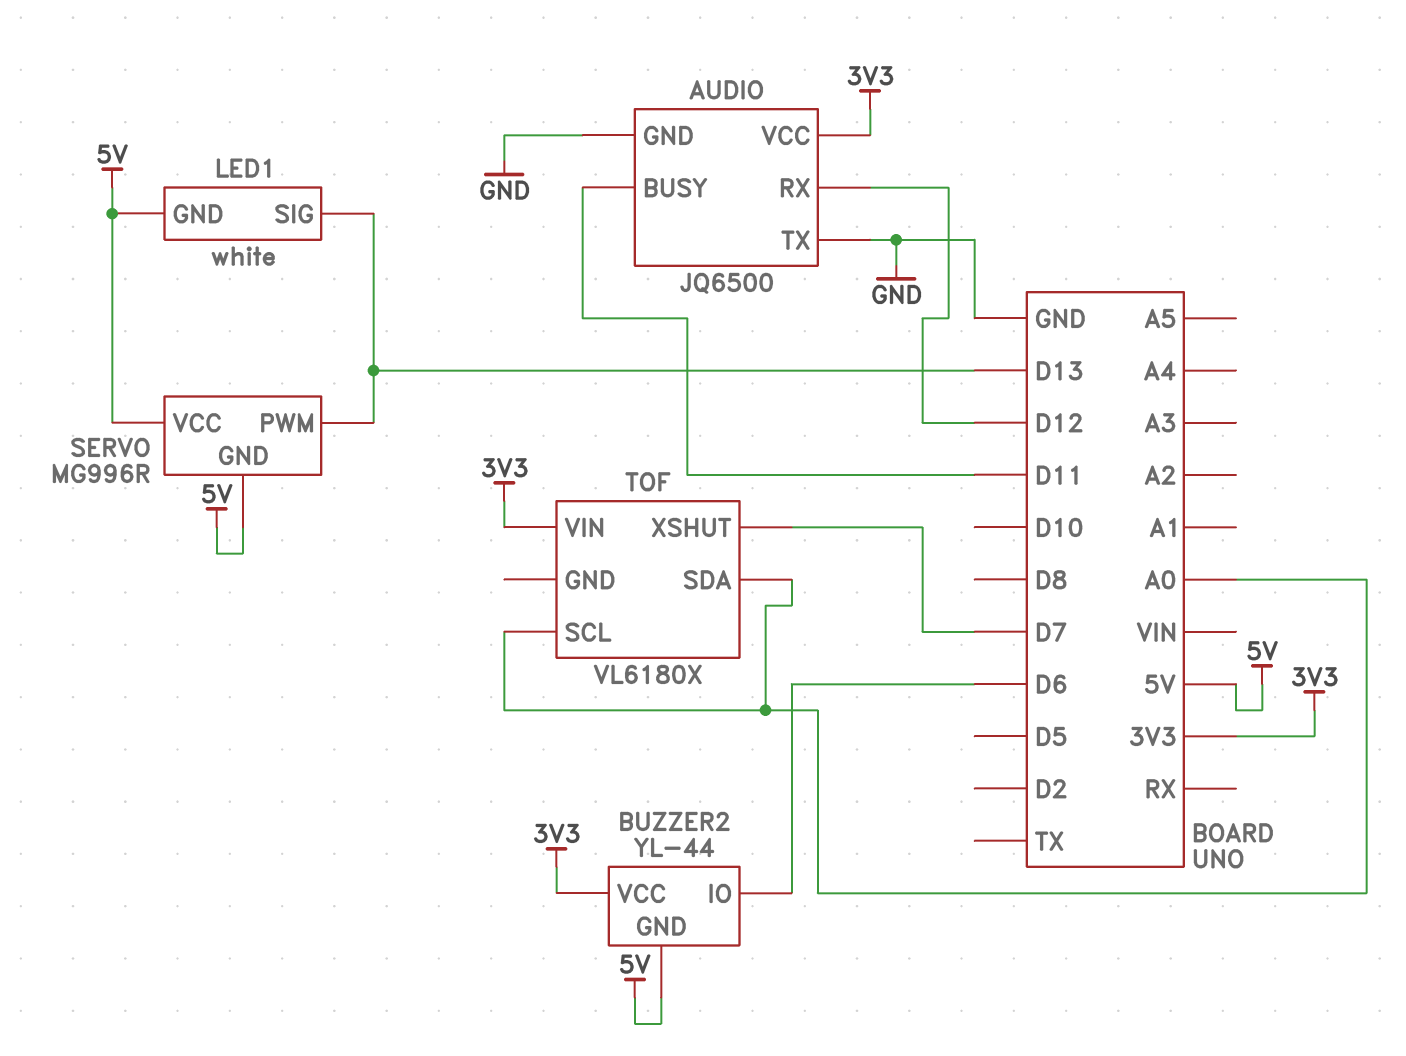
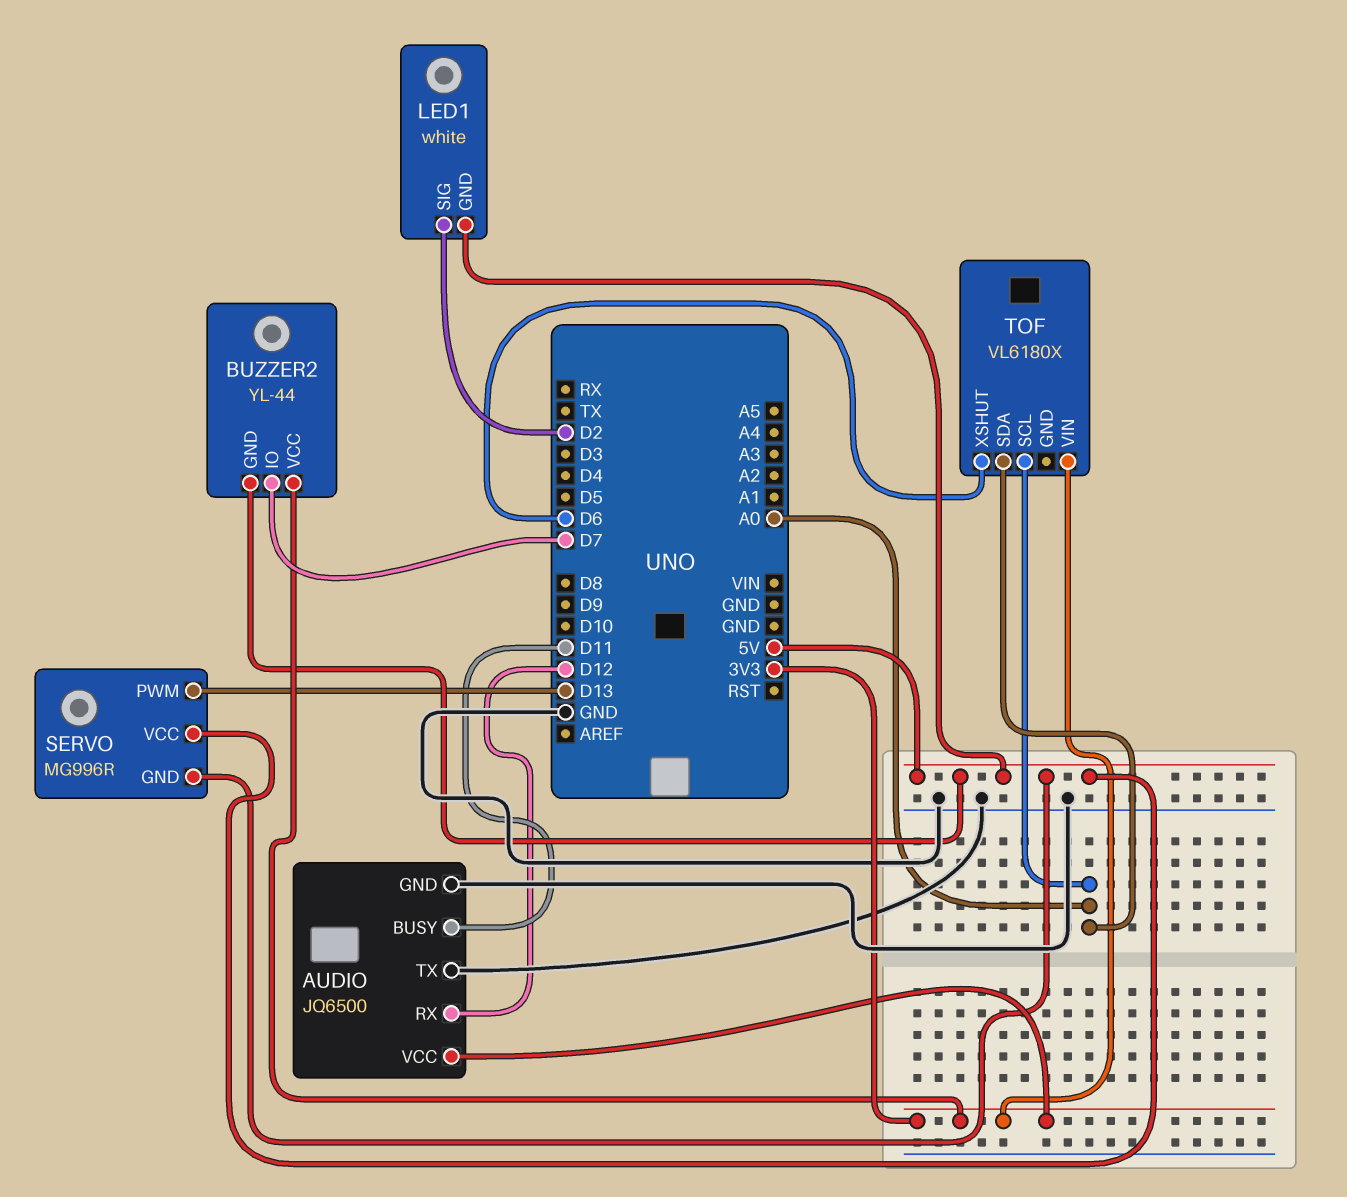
BUZZER2 pin IO: D6 -> D7
LED1 pin SIG: D13 -> D2
TOF pin XSHUT: D7 -> D6

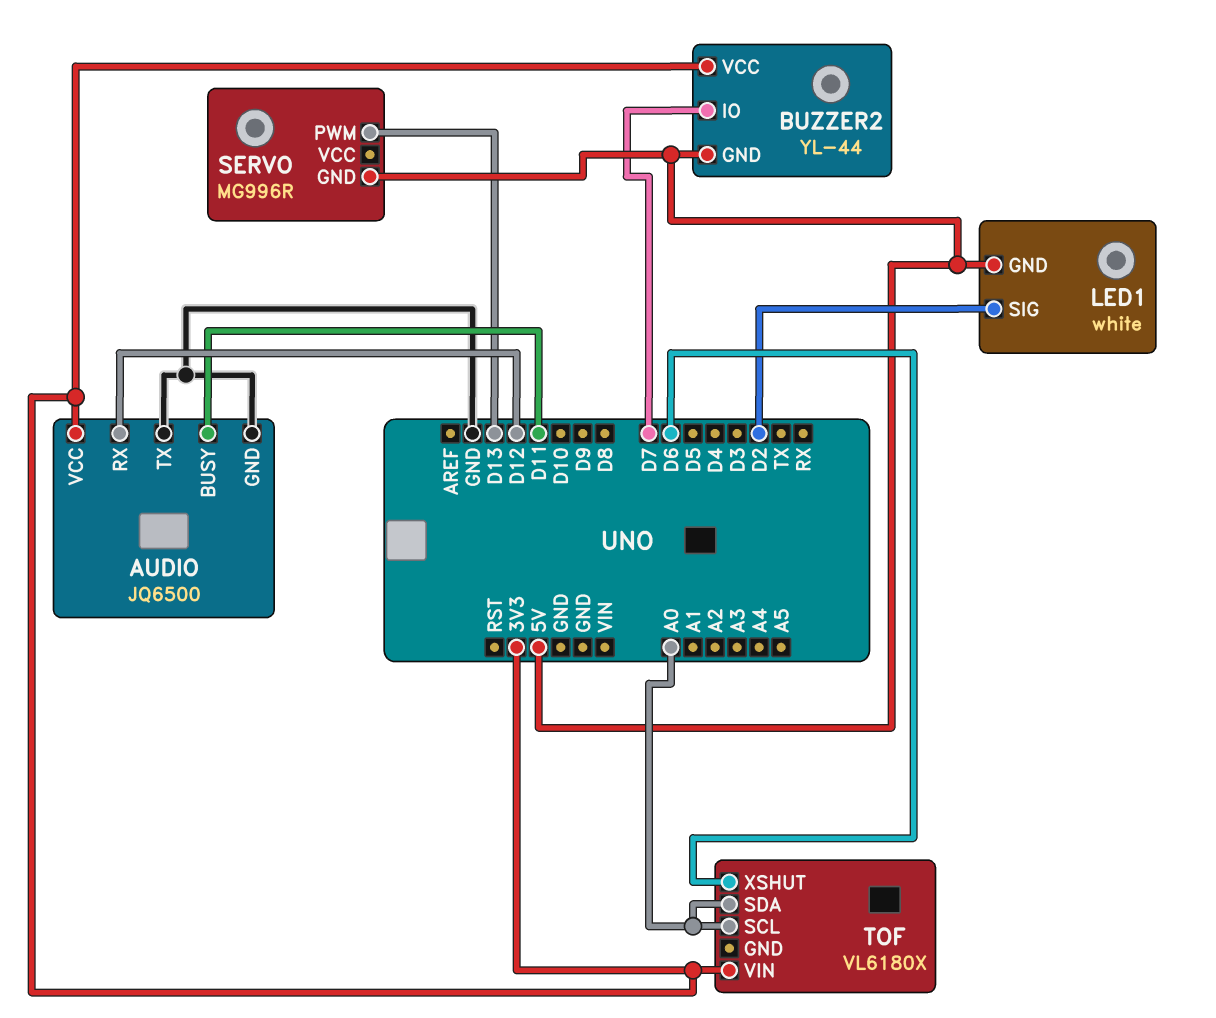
SERVO pin VCC: 5V -> none

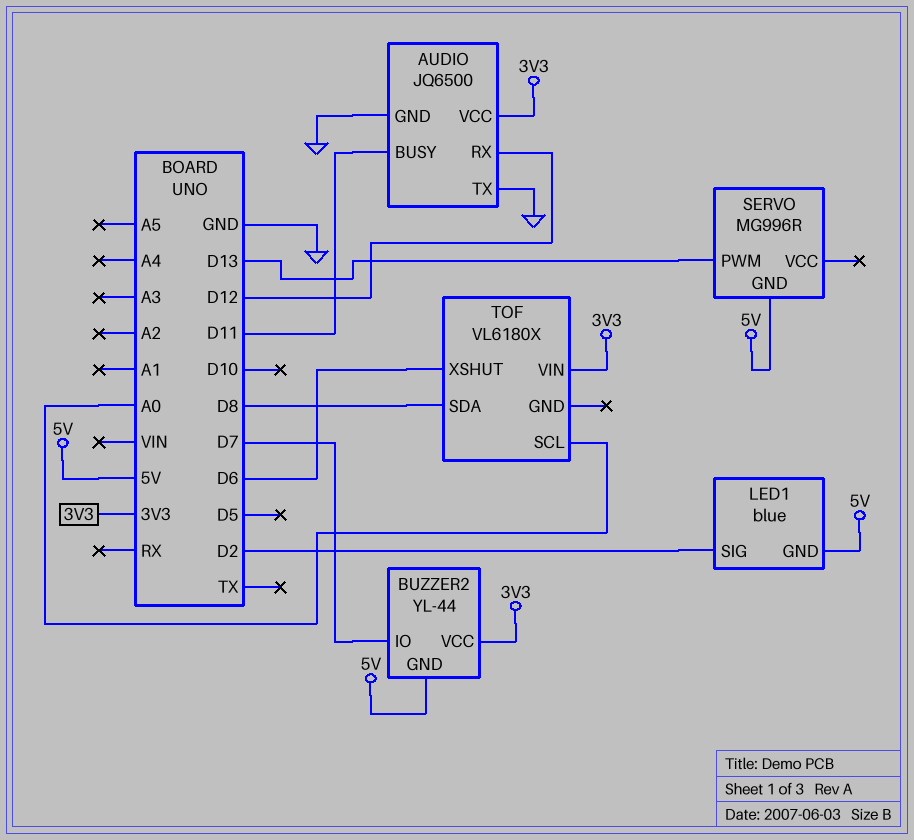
LED1: white -> blue
TOF pin SDA: A0 -> D8

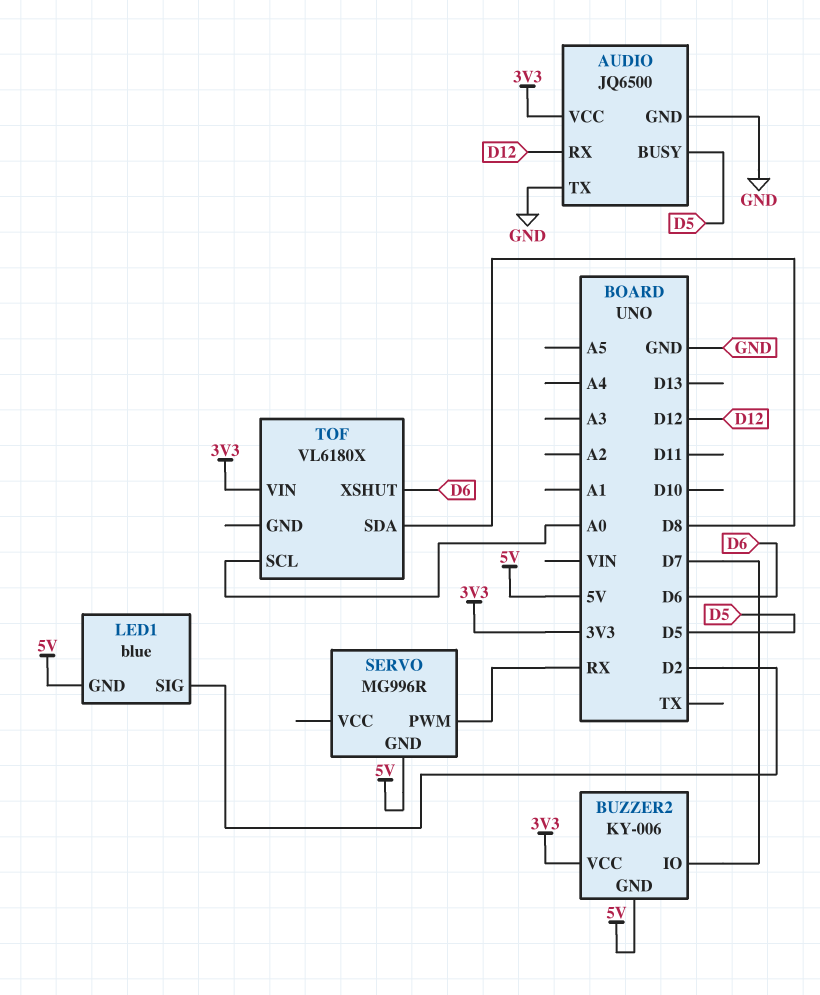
AUDIO pin BUSY: D11 -> D5
BUZZER2: YL-44 -> KY-006
SERVO pin PWM: D13 -> RX

